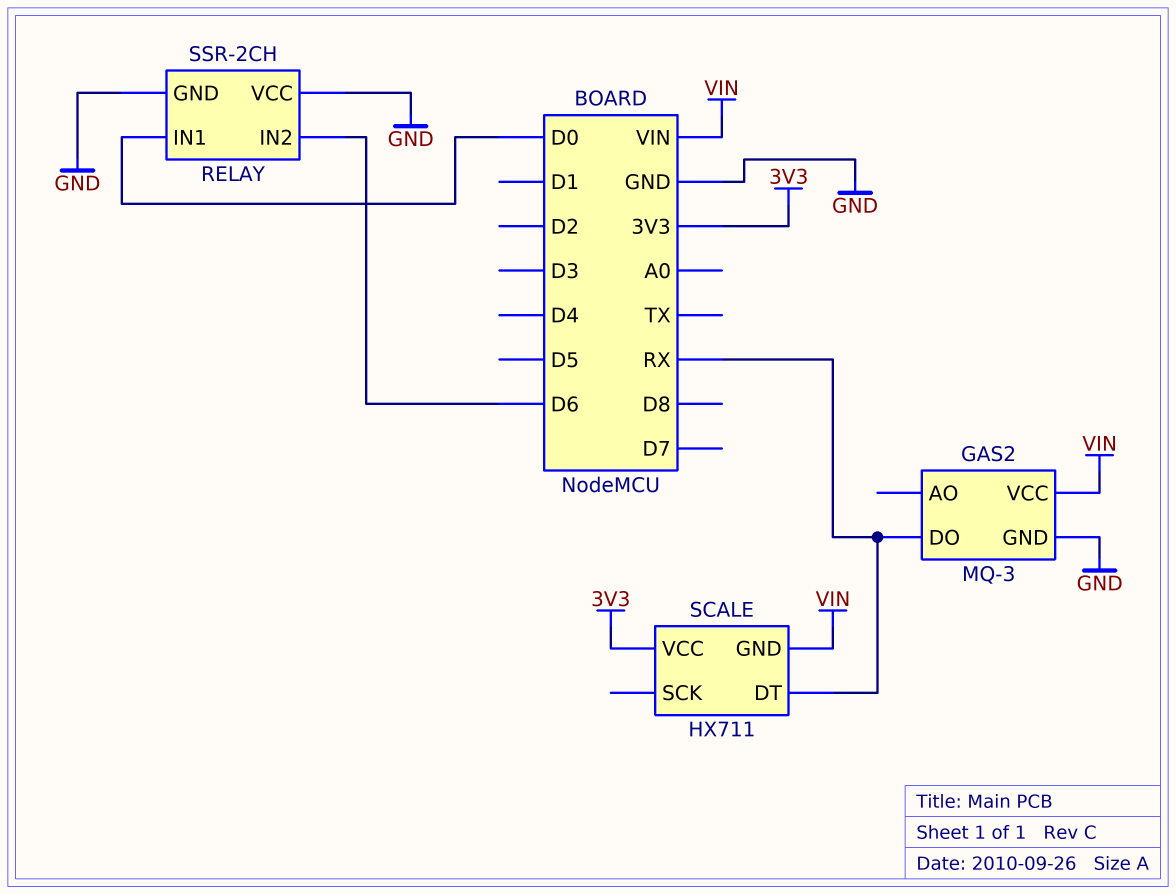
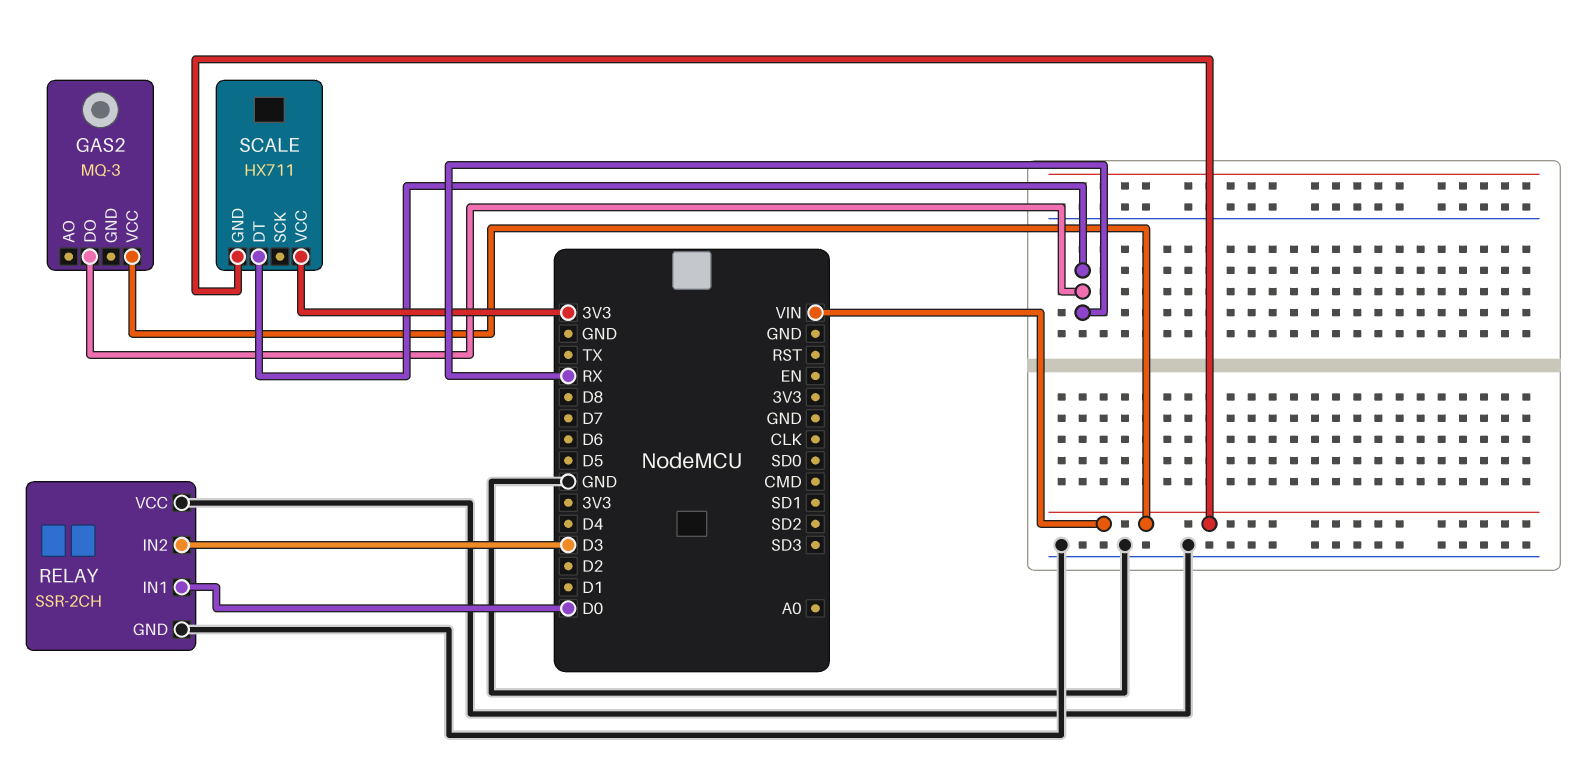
GAS2 pin GND: GND -> none
RELAY pin IN2: D6 -> D3

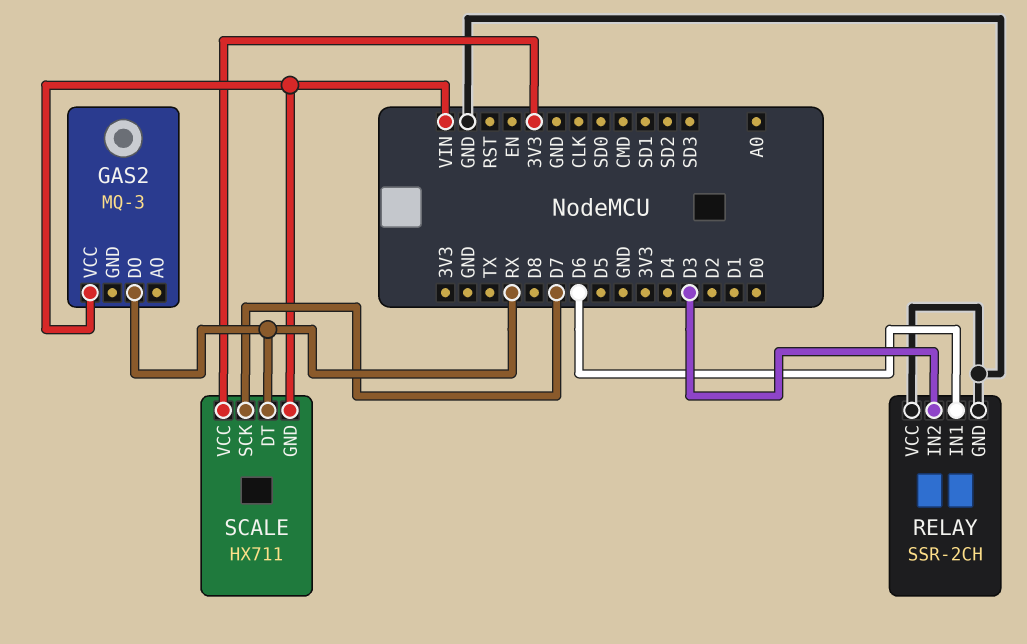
RELAY pin IN1: D0 -> D6
SCALE pin SCK: none -> D7

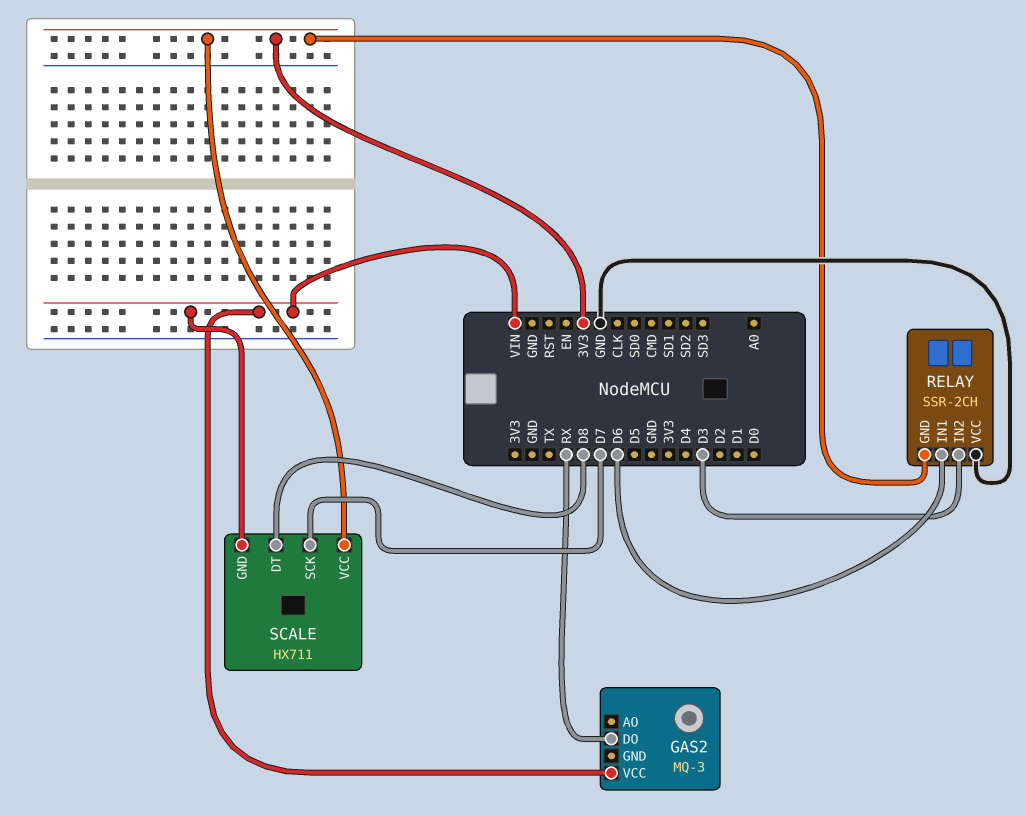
RELAY pin GND: GND -> 3V3
SCALE pin DT: RX -> D8

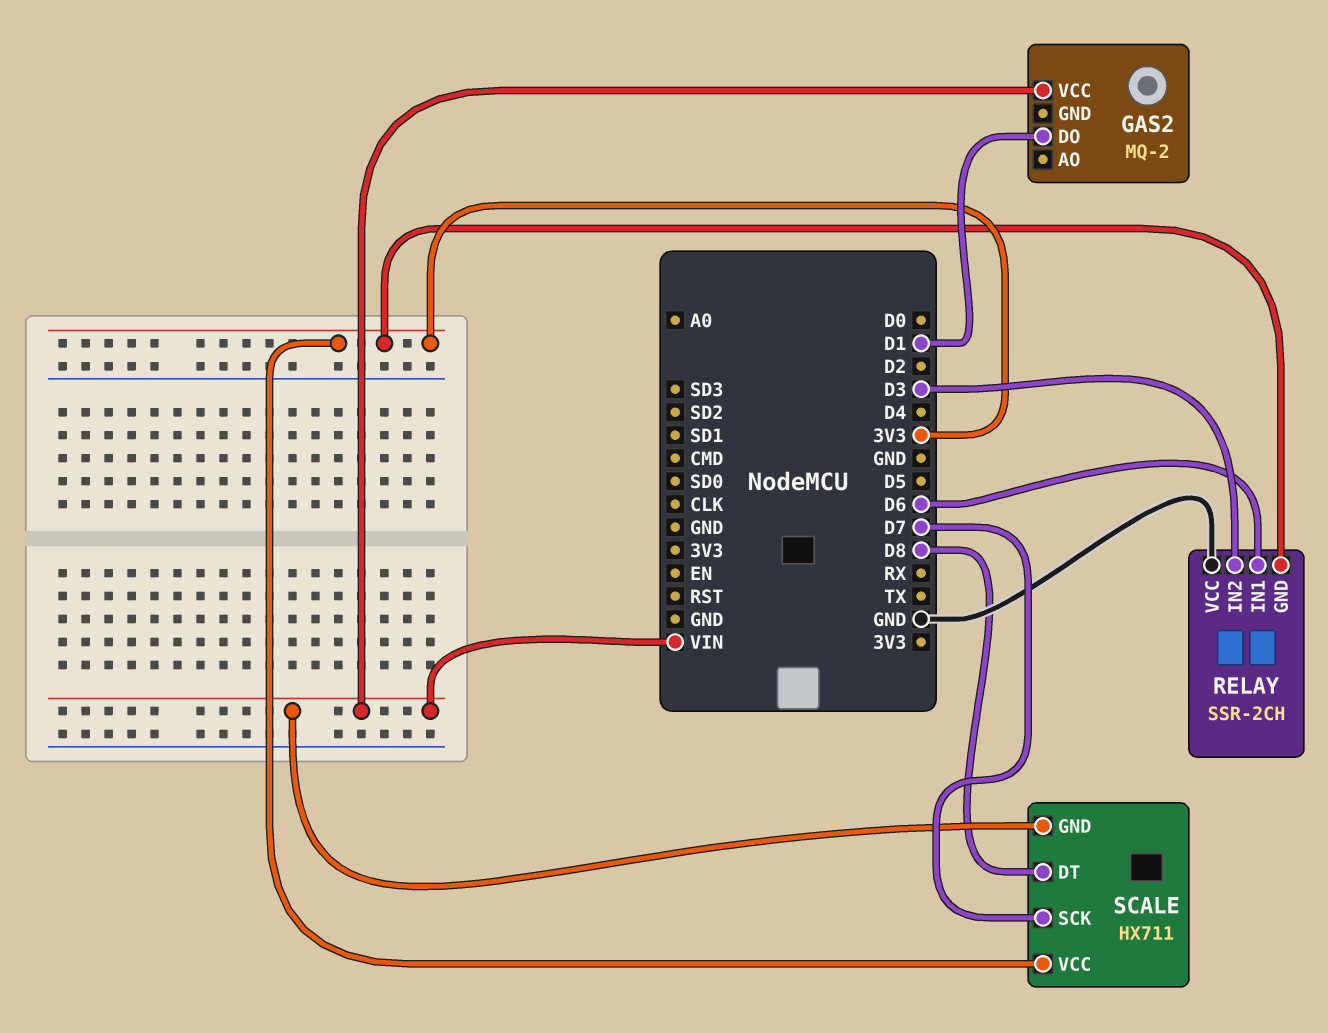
GAS2: MQ-3 -> MQ-2
GAS2 pin DO: RX -> D1

